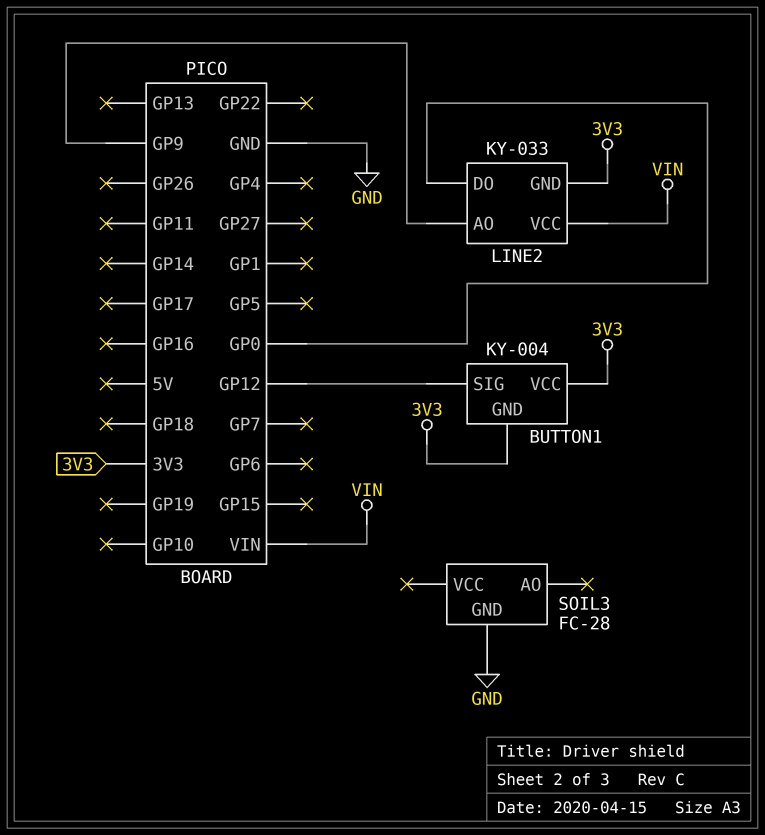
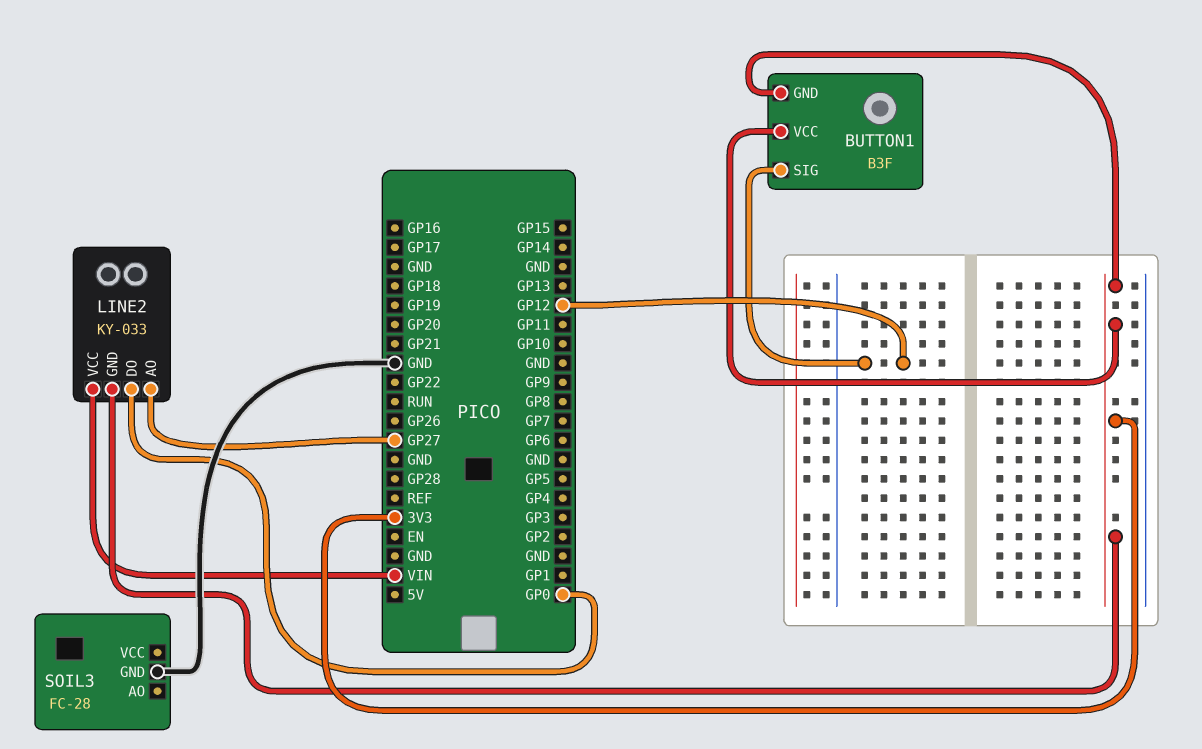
BUTTON1: KY-004 -> B3F
LINE2 pin AO: GP9 -> GP27

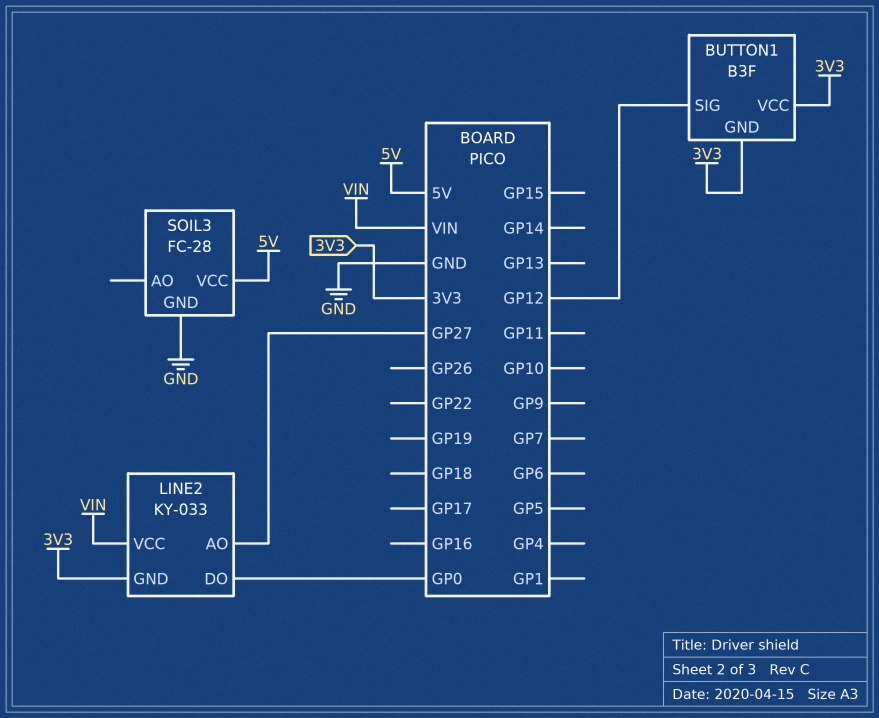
SOIL3 pin VCC: none -> 5V

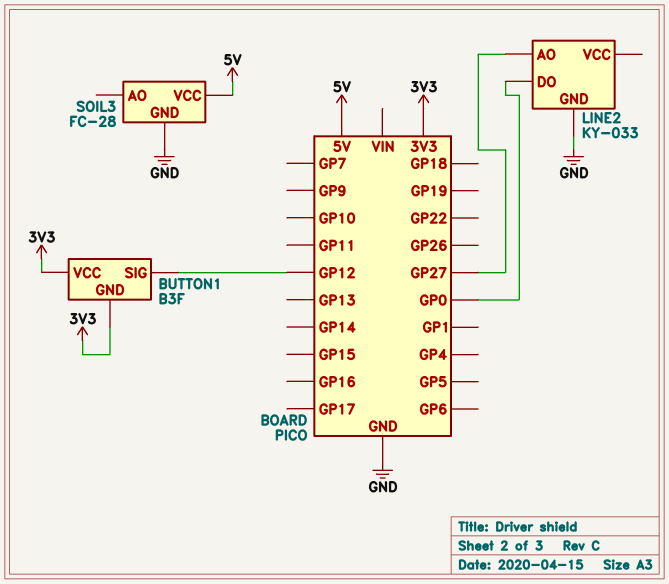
LINE2 pin GND: 3V3 -> GND
LINE2 pin VCC: VIN -> none

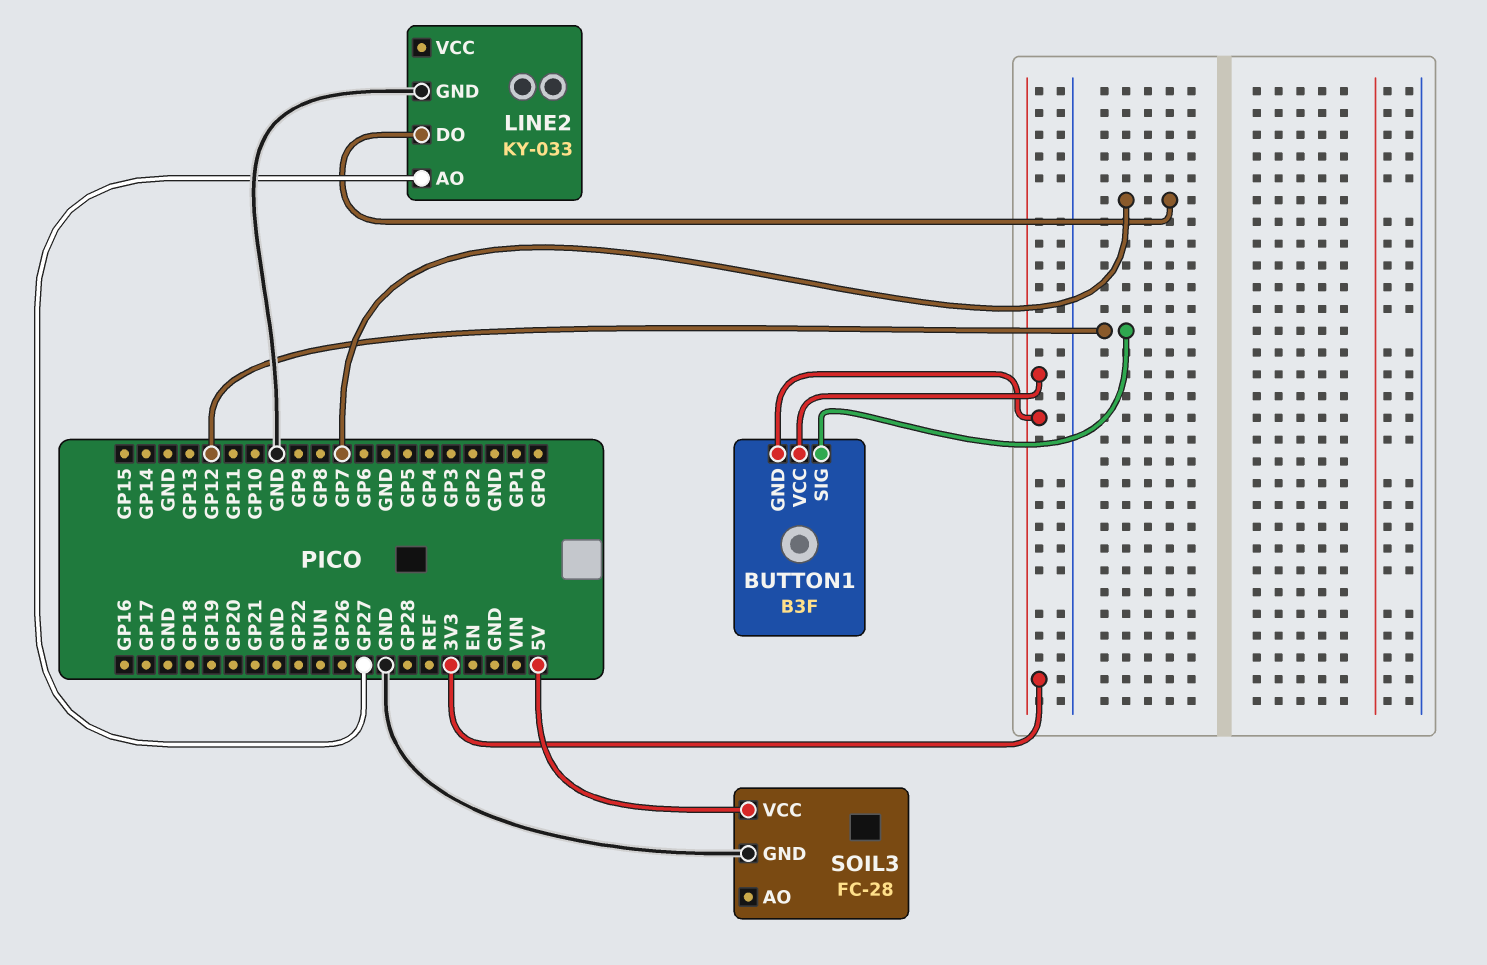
LINE2 pin DO: GP0 -> GP7

